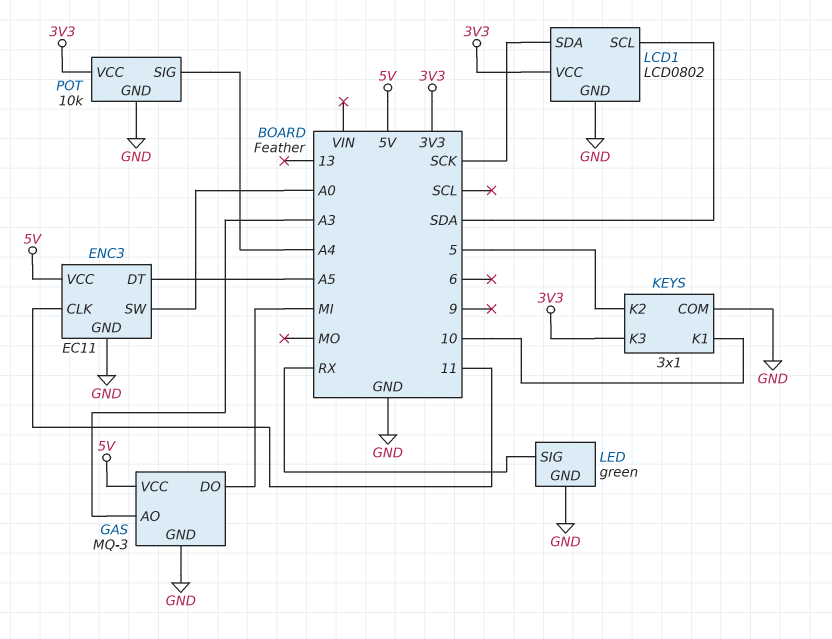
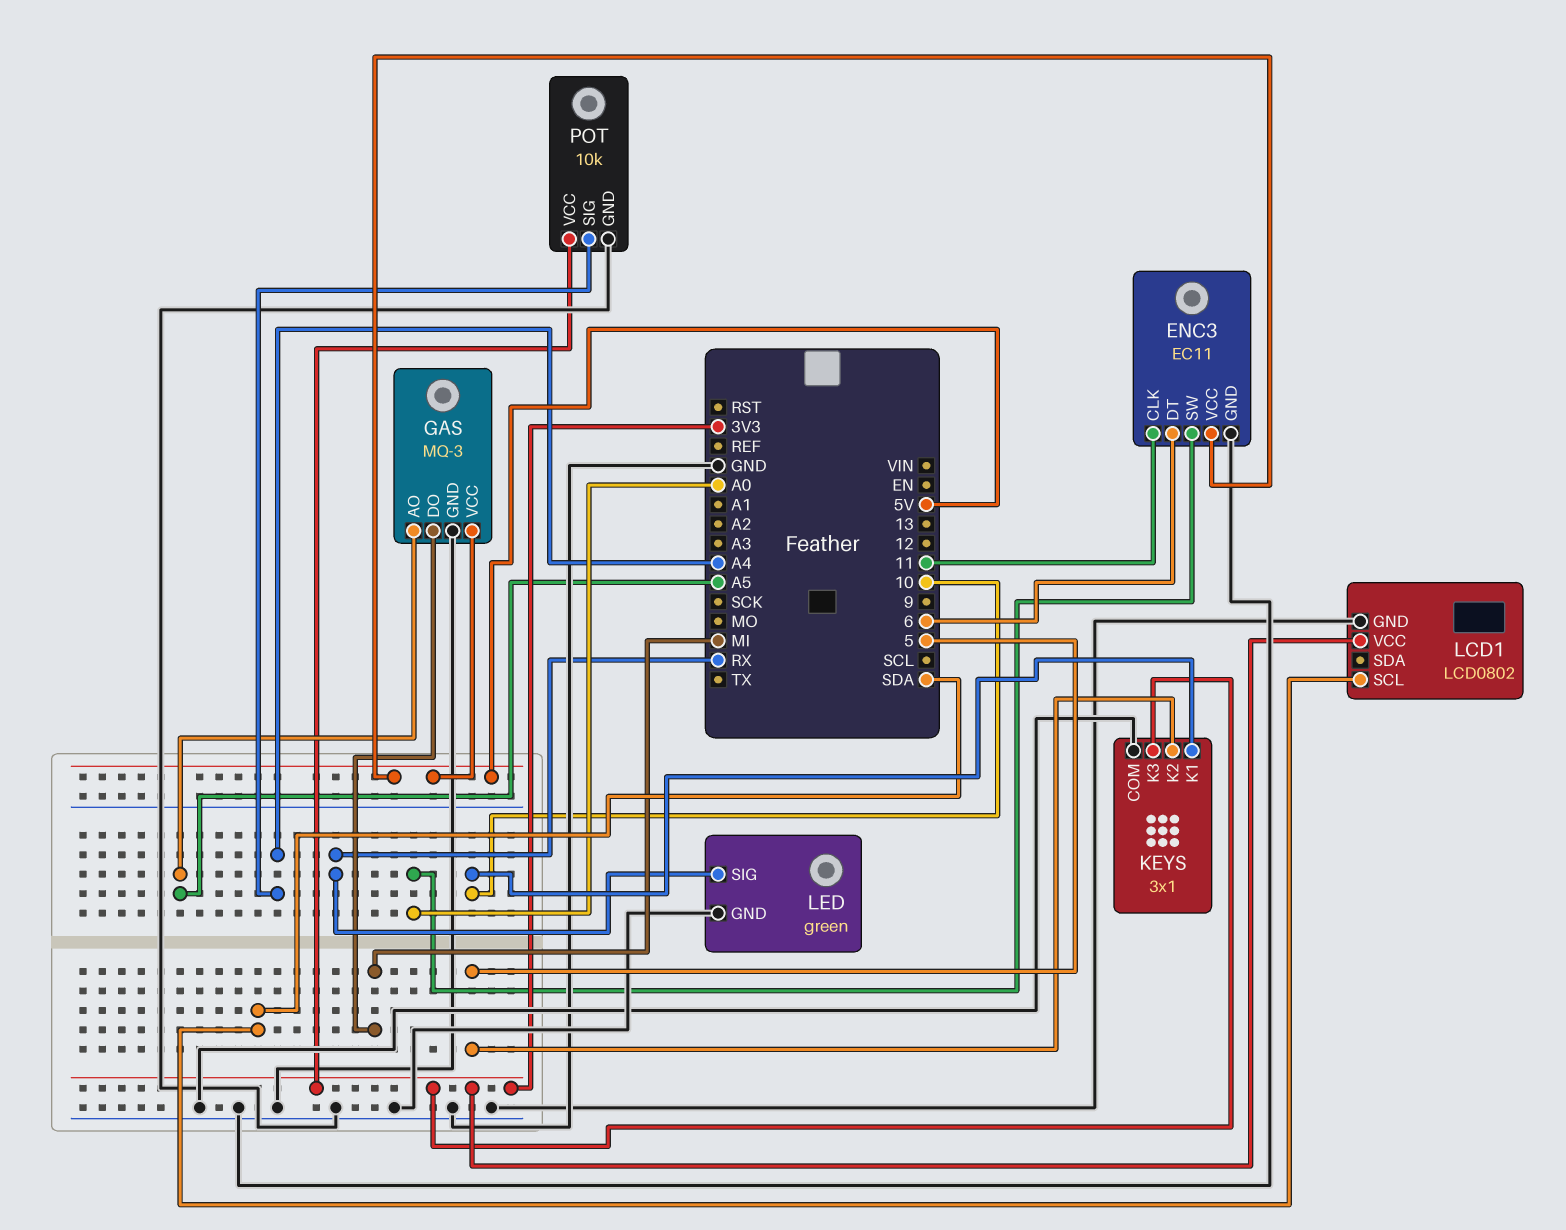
ENC3 pin DT: A5 -> 6
GAS pin AO: A3 -> A5
LCD1 pin SDA: SCK -> none

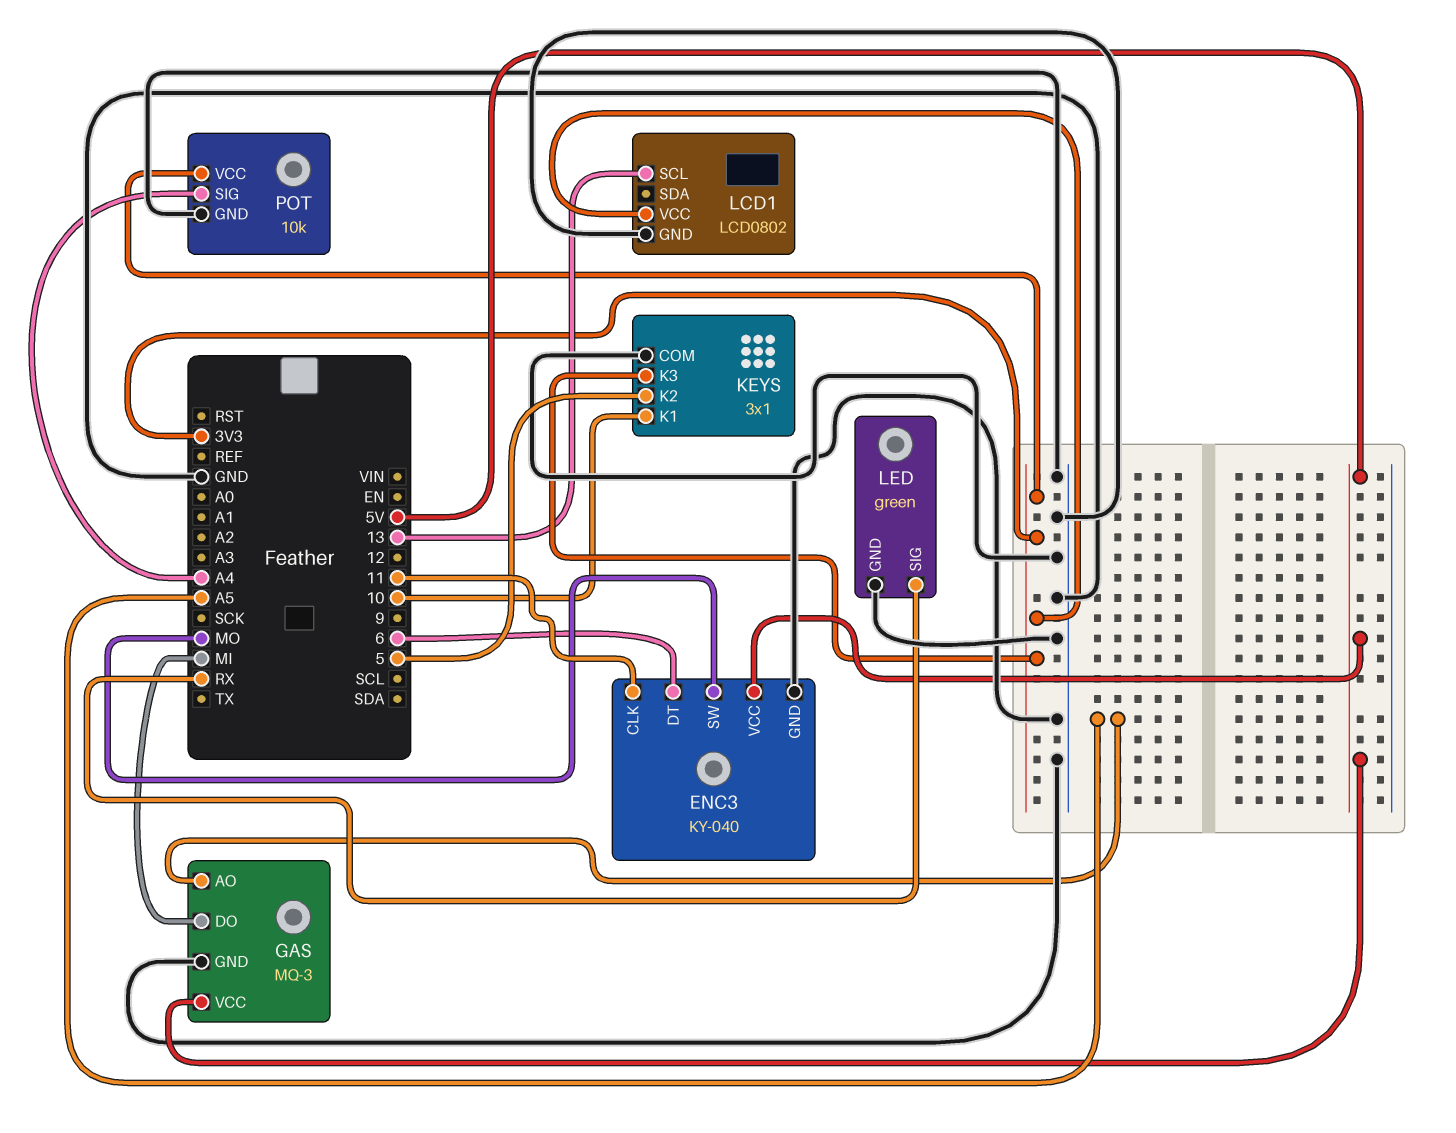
ENC3: EC11 -> KY-040
ENC3 pin SW: A0 -> MO
LCD1 pin SCL: SDA -> 13

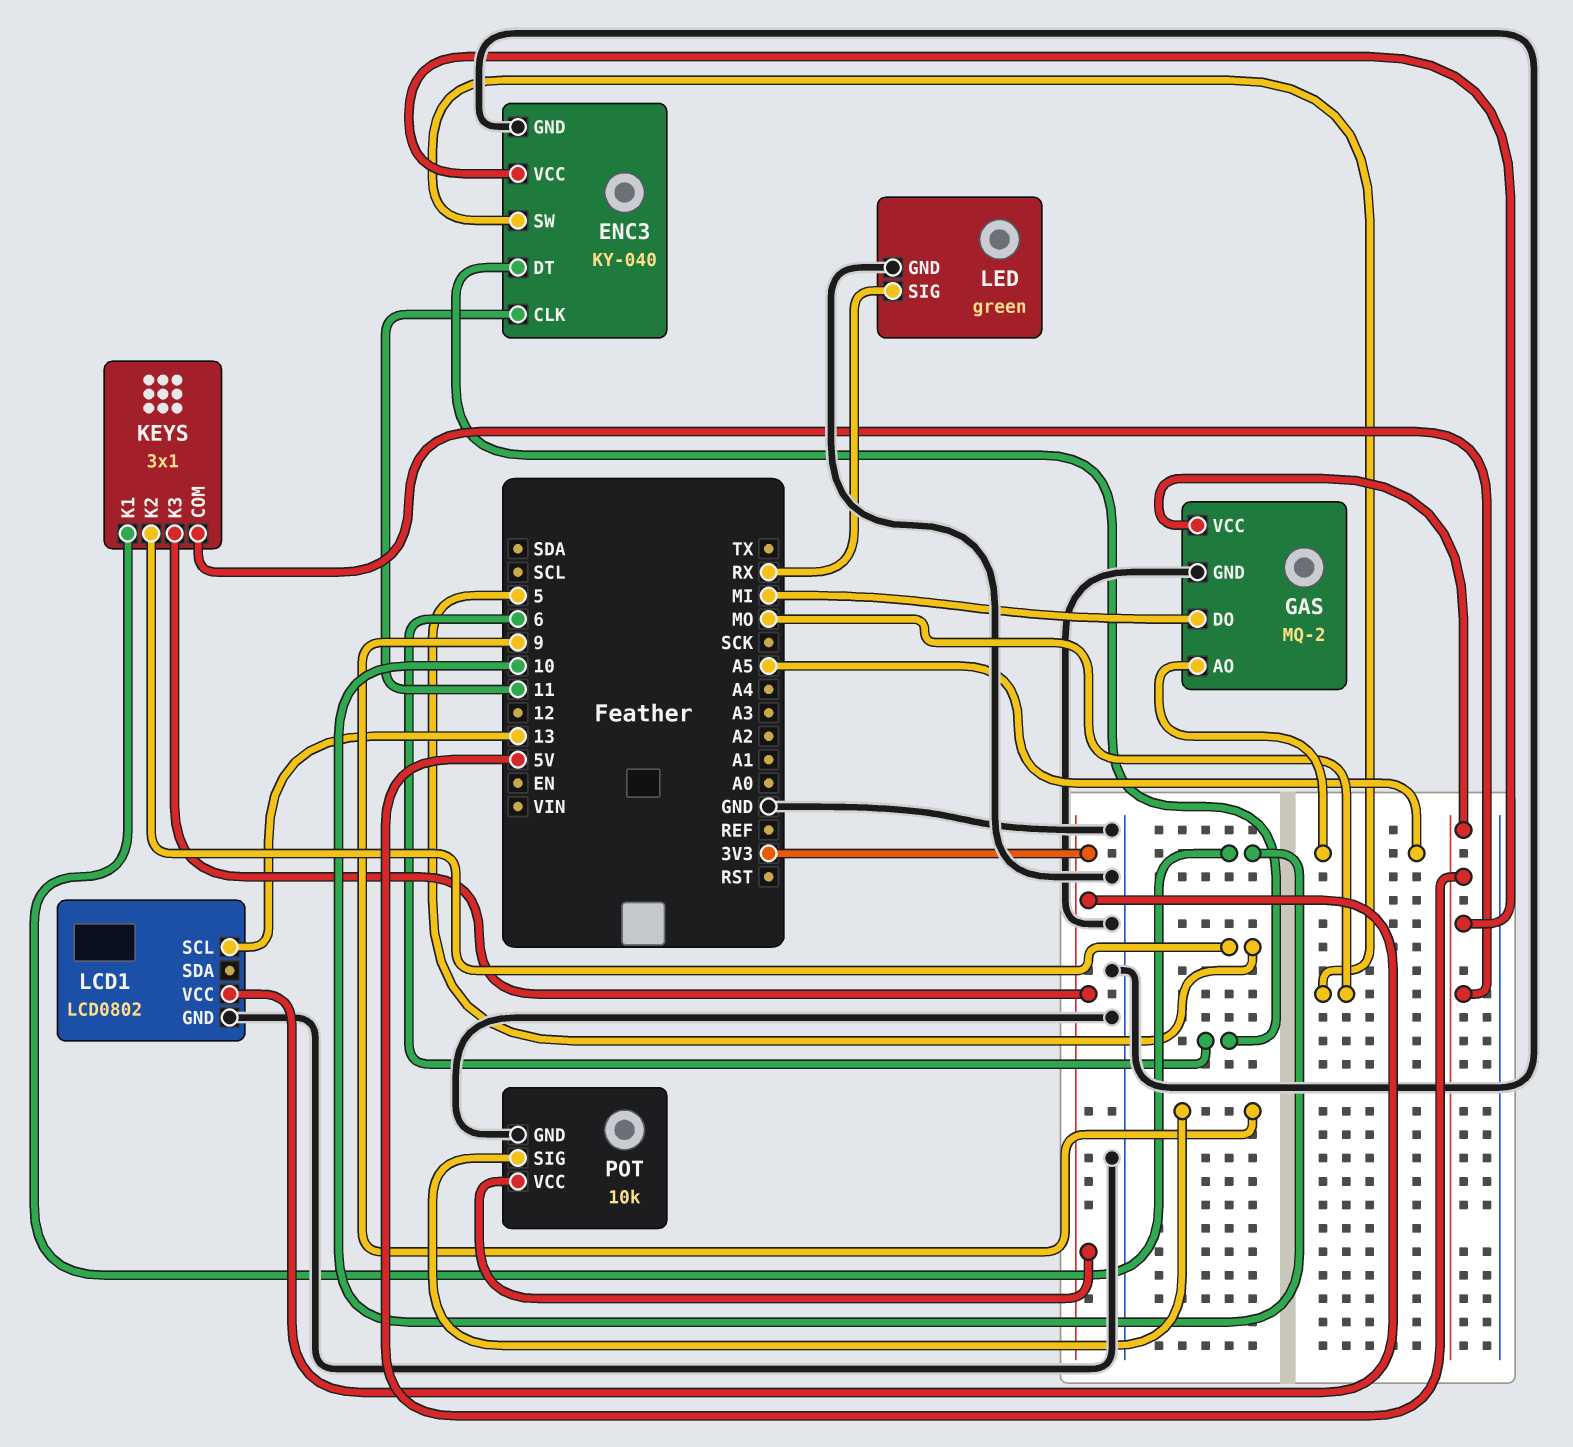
GAS: MQ-3 -> MQ-2
KEYS pin COM: GND -> 5V
POT pin SIG: A4 -> 9

